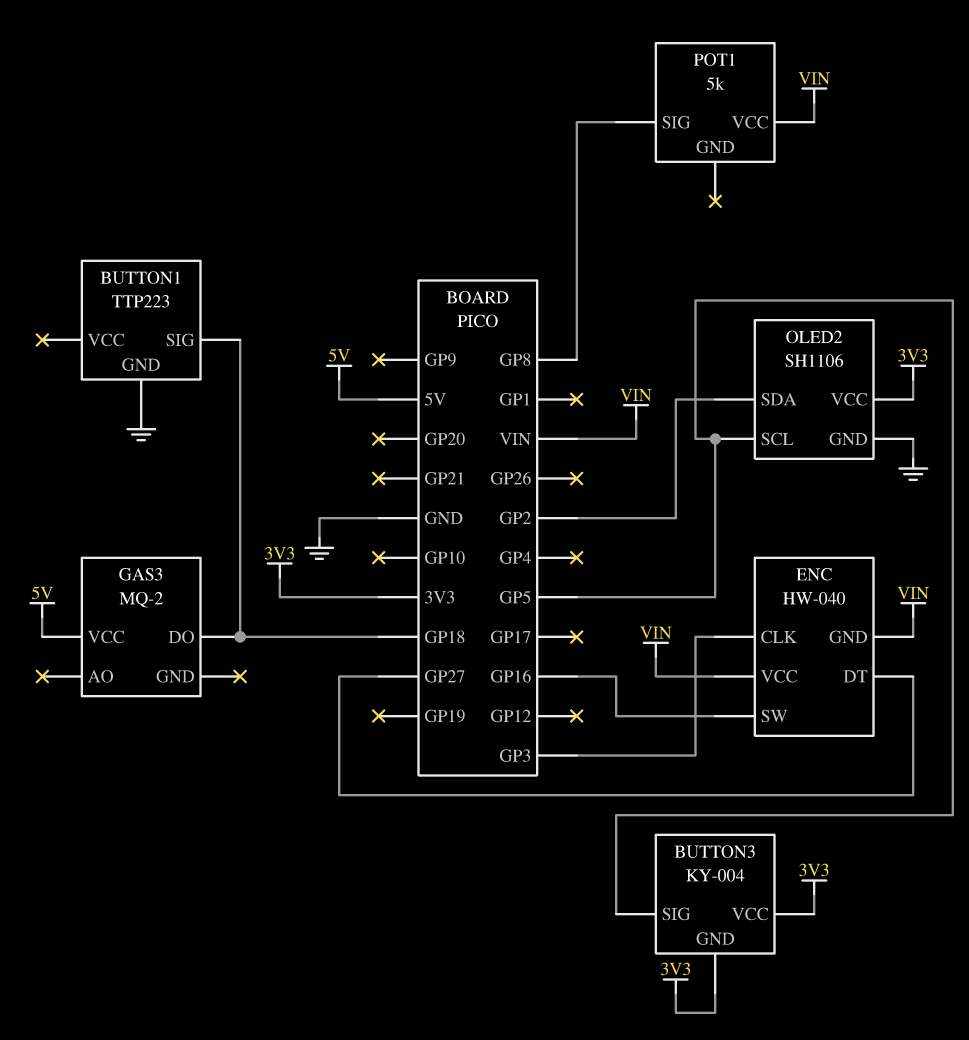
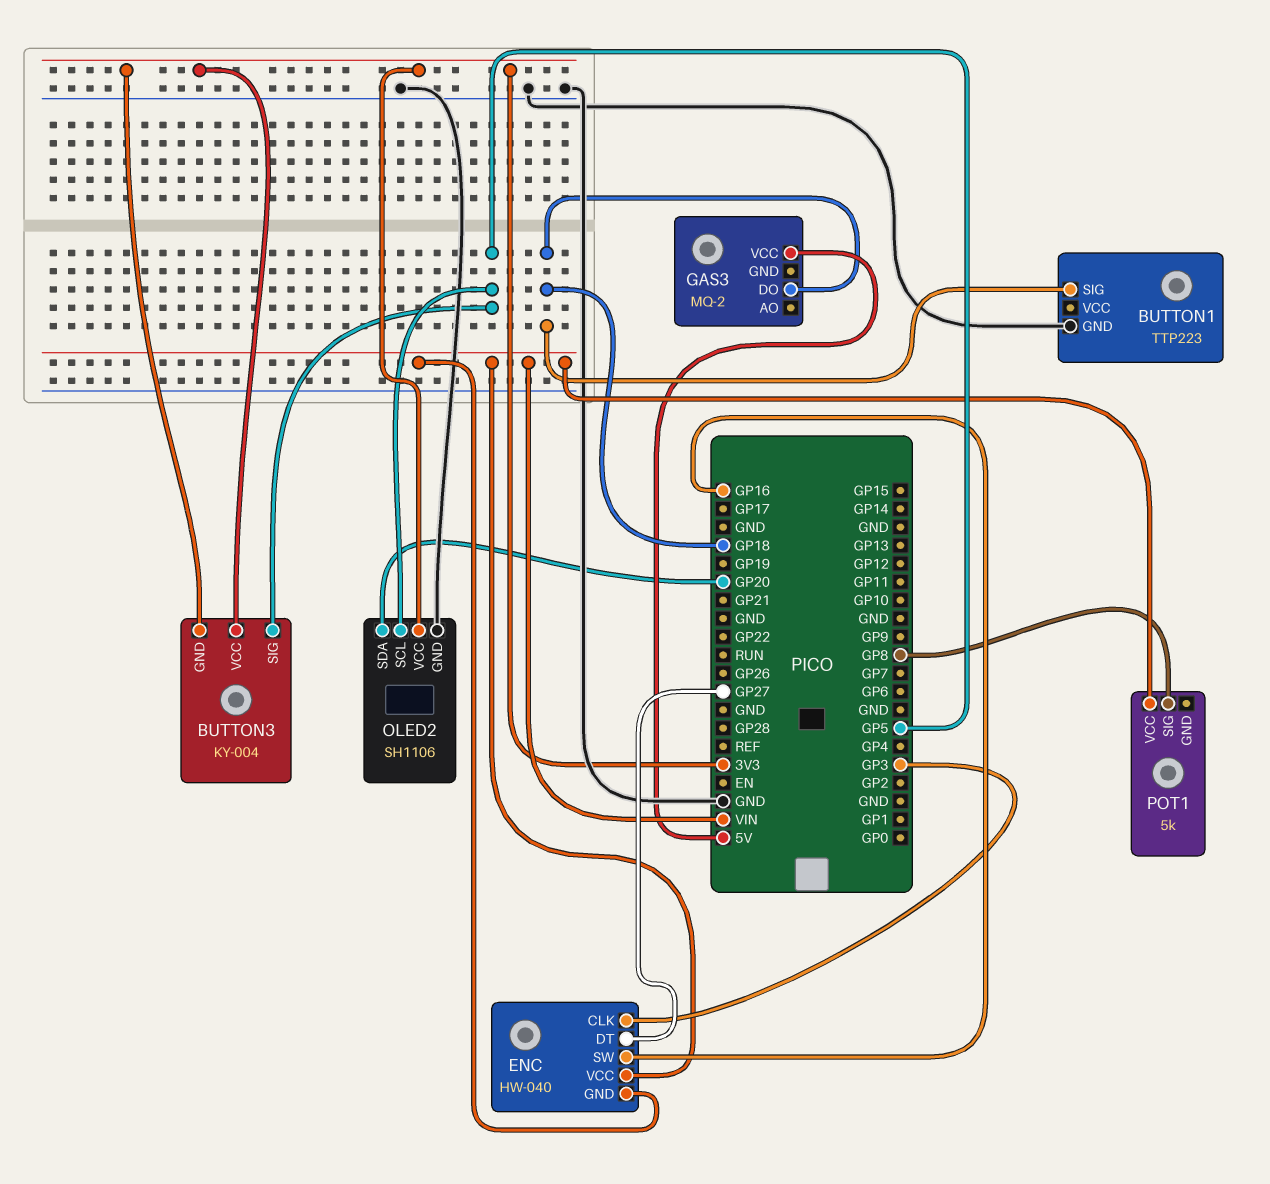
OLED2 pin SDA: GP2 -> GP20

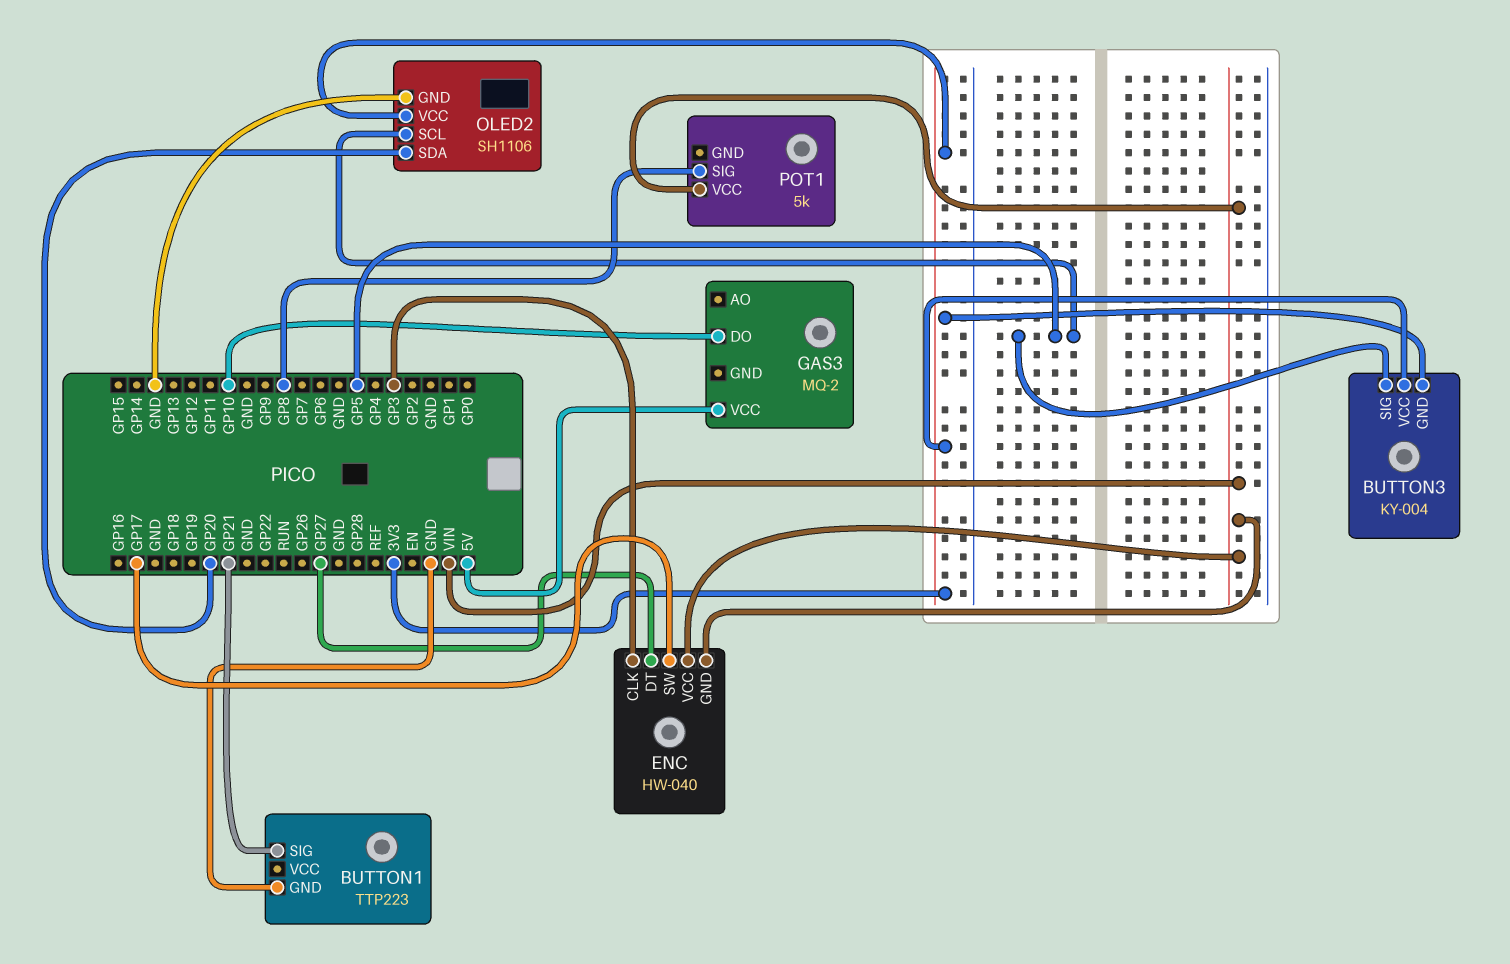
BUTTON1 pin SIG: GP18 -> GP21
ENC pin SW: GP16 -> GP17
GAS3 pin DO: GP18 -> GP10

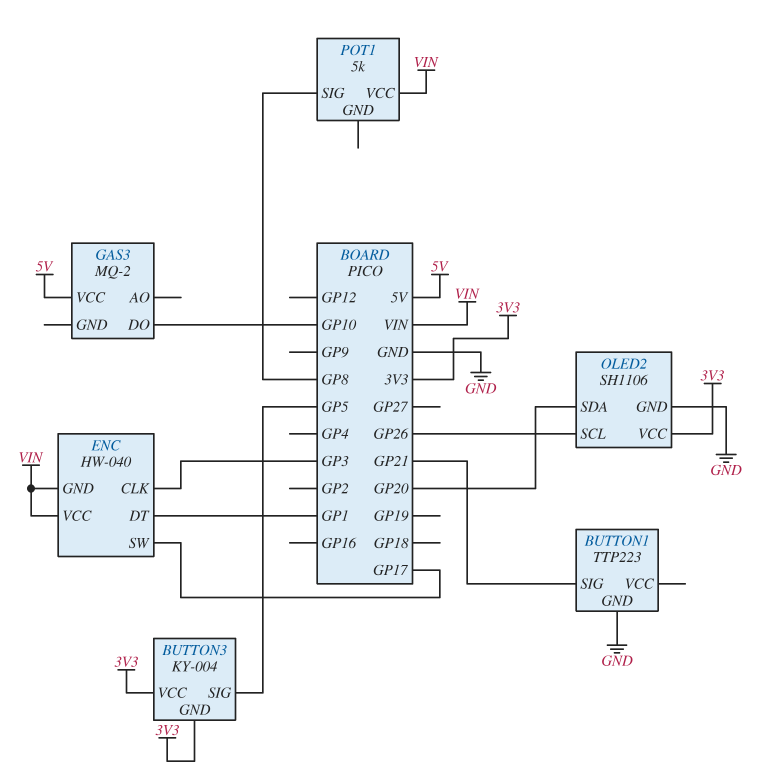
ENC pin DT: GP27 -> GP1
OLED2 pin SCL: GP5 -> GP26

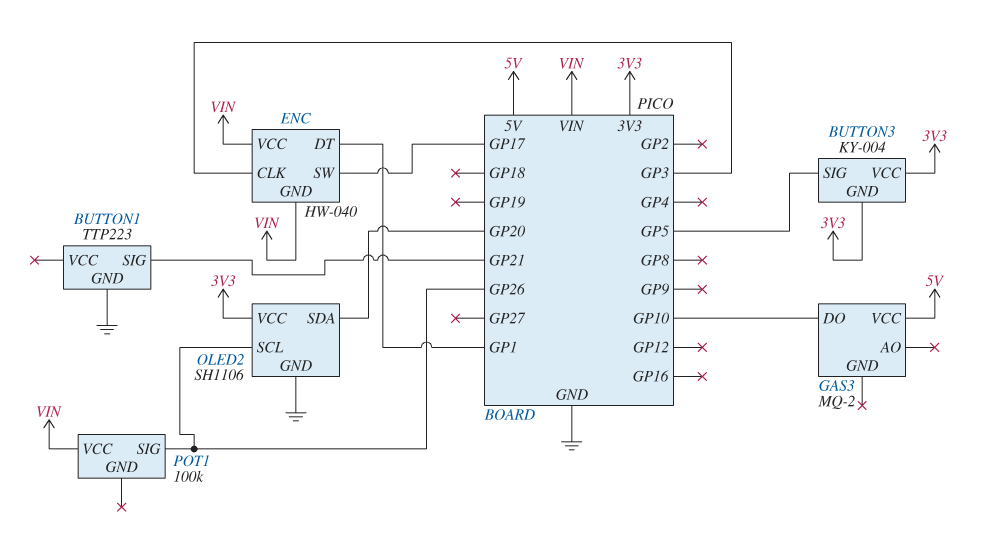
POT1: 5k -> 100k
POT1 pin SIG: GP8 -> GP26

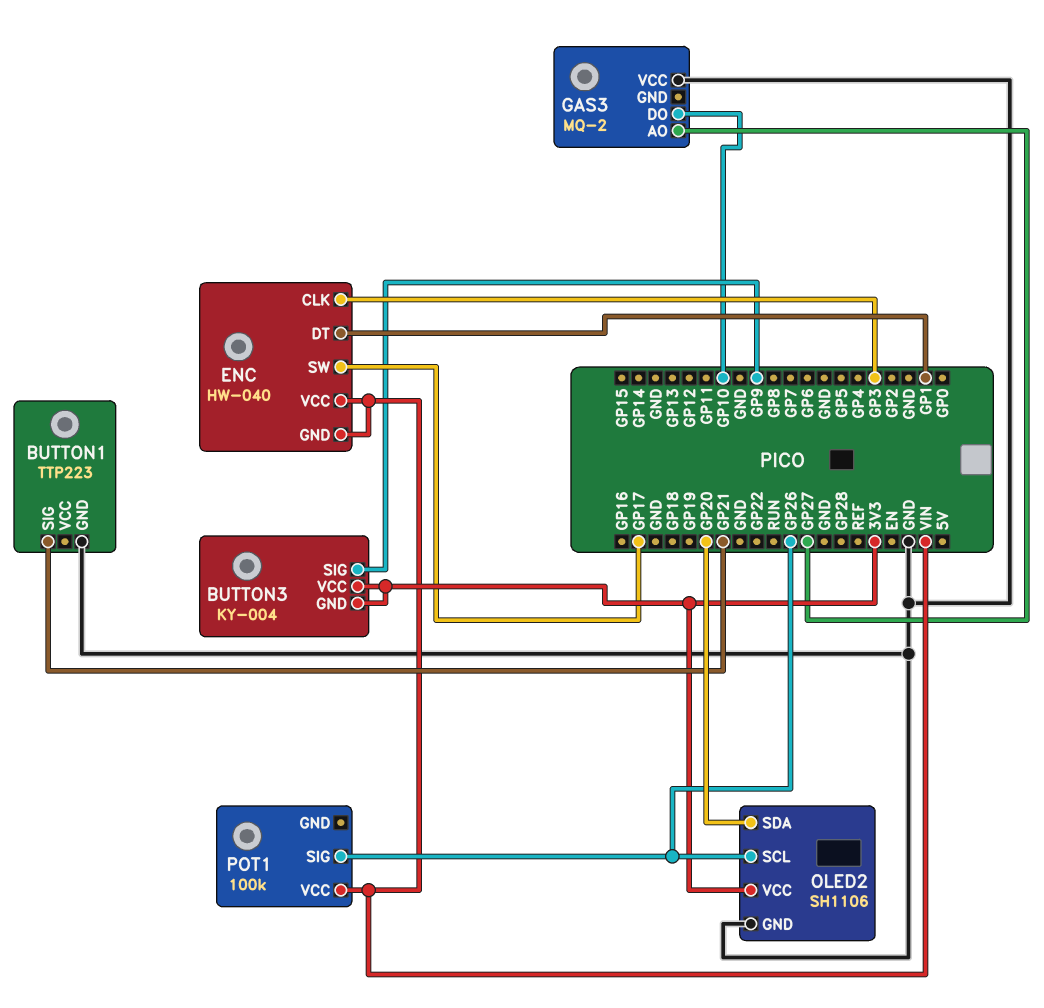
BUTTON3 pin SIG: GP5 -> GP9
GAS3 pin AO: none -> GP27
GAS3 pin VCC: 5V -> GND

